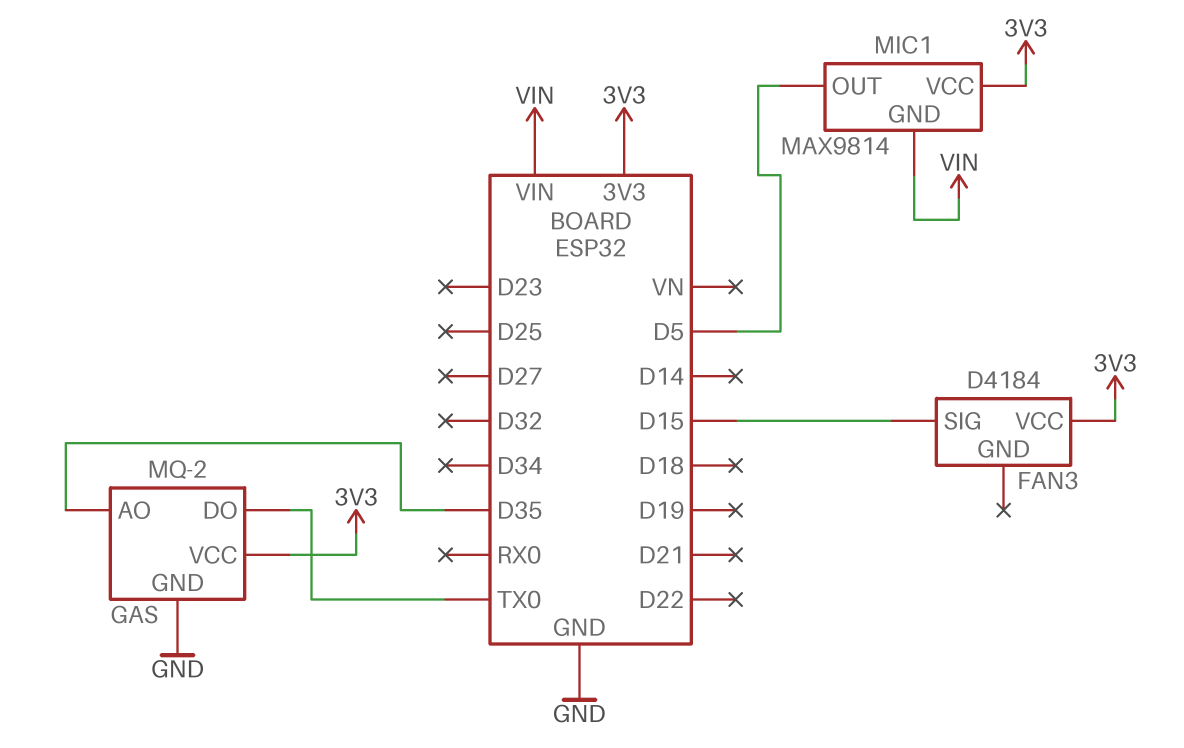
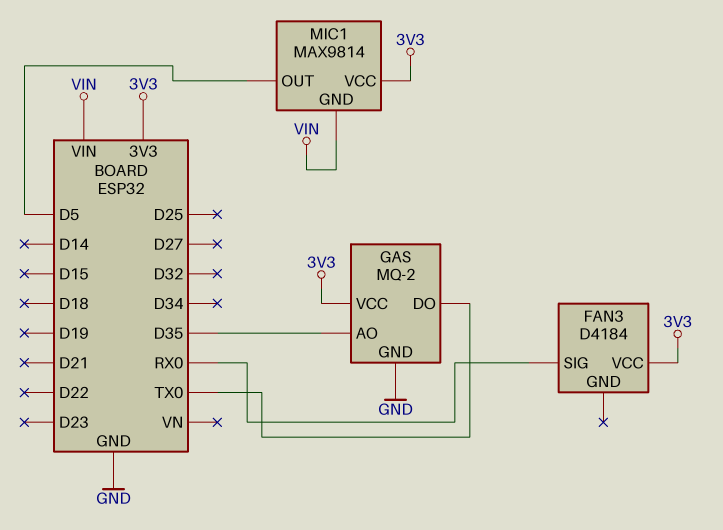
FAN3 pin SIG: D15 -> RX0

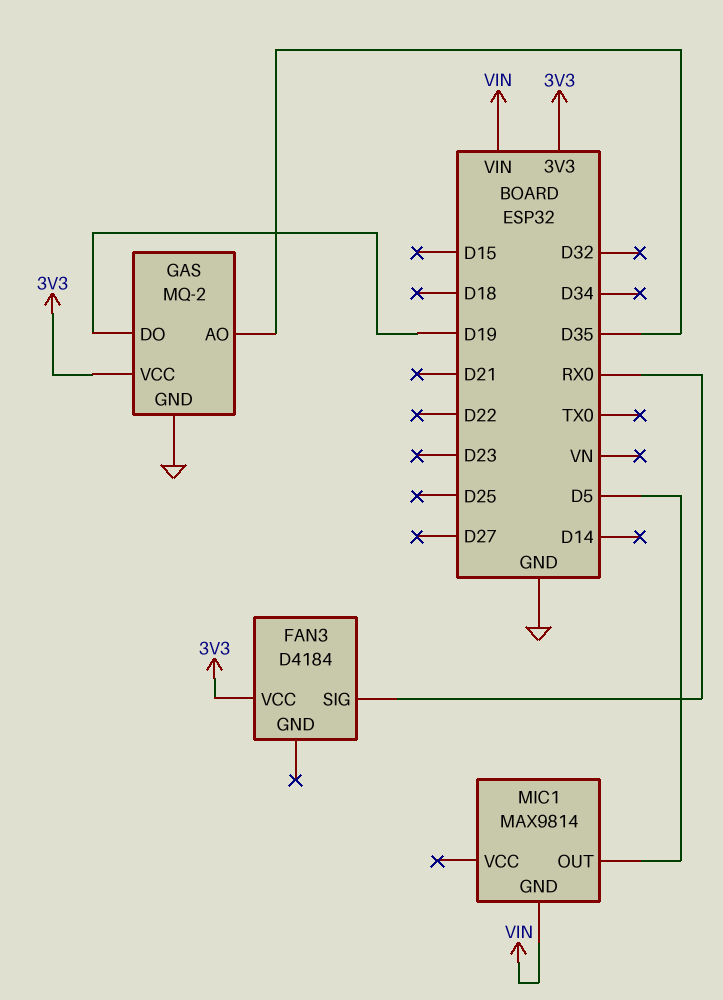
GAS pin DO: TX0 -> D19
MIC1 pin VCC: 3V3 -> none

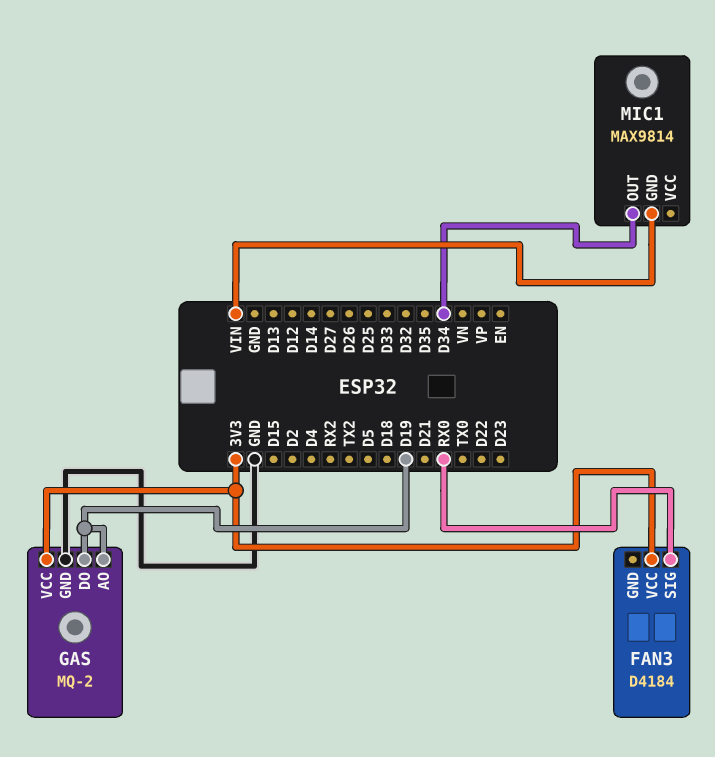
GAS pin AO: D35 -> D19
MIC1 pin OUT: D5 -> D34

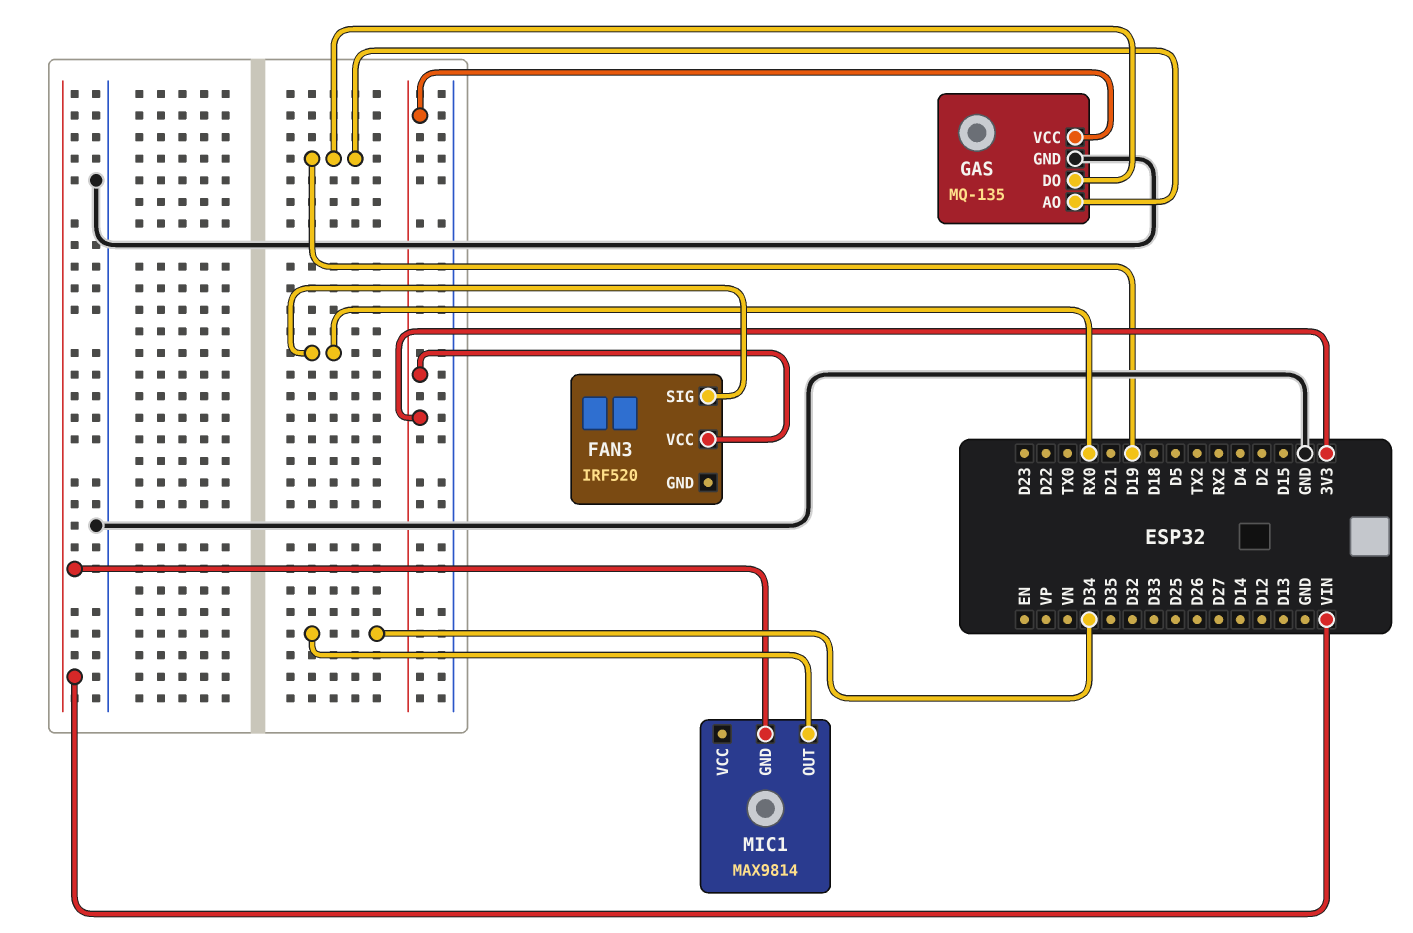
FAN3: D4184 -> IRF520
GAS: MQ-2 -> MQ-135

